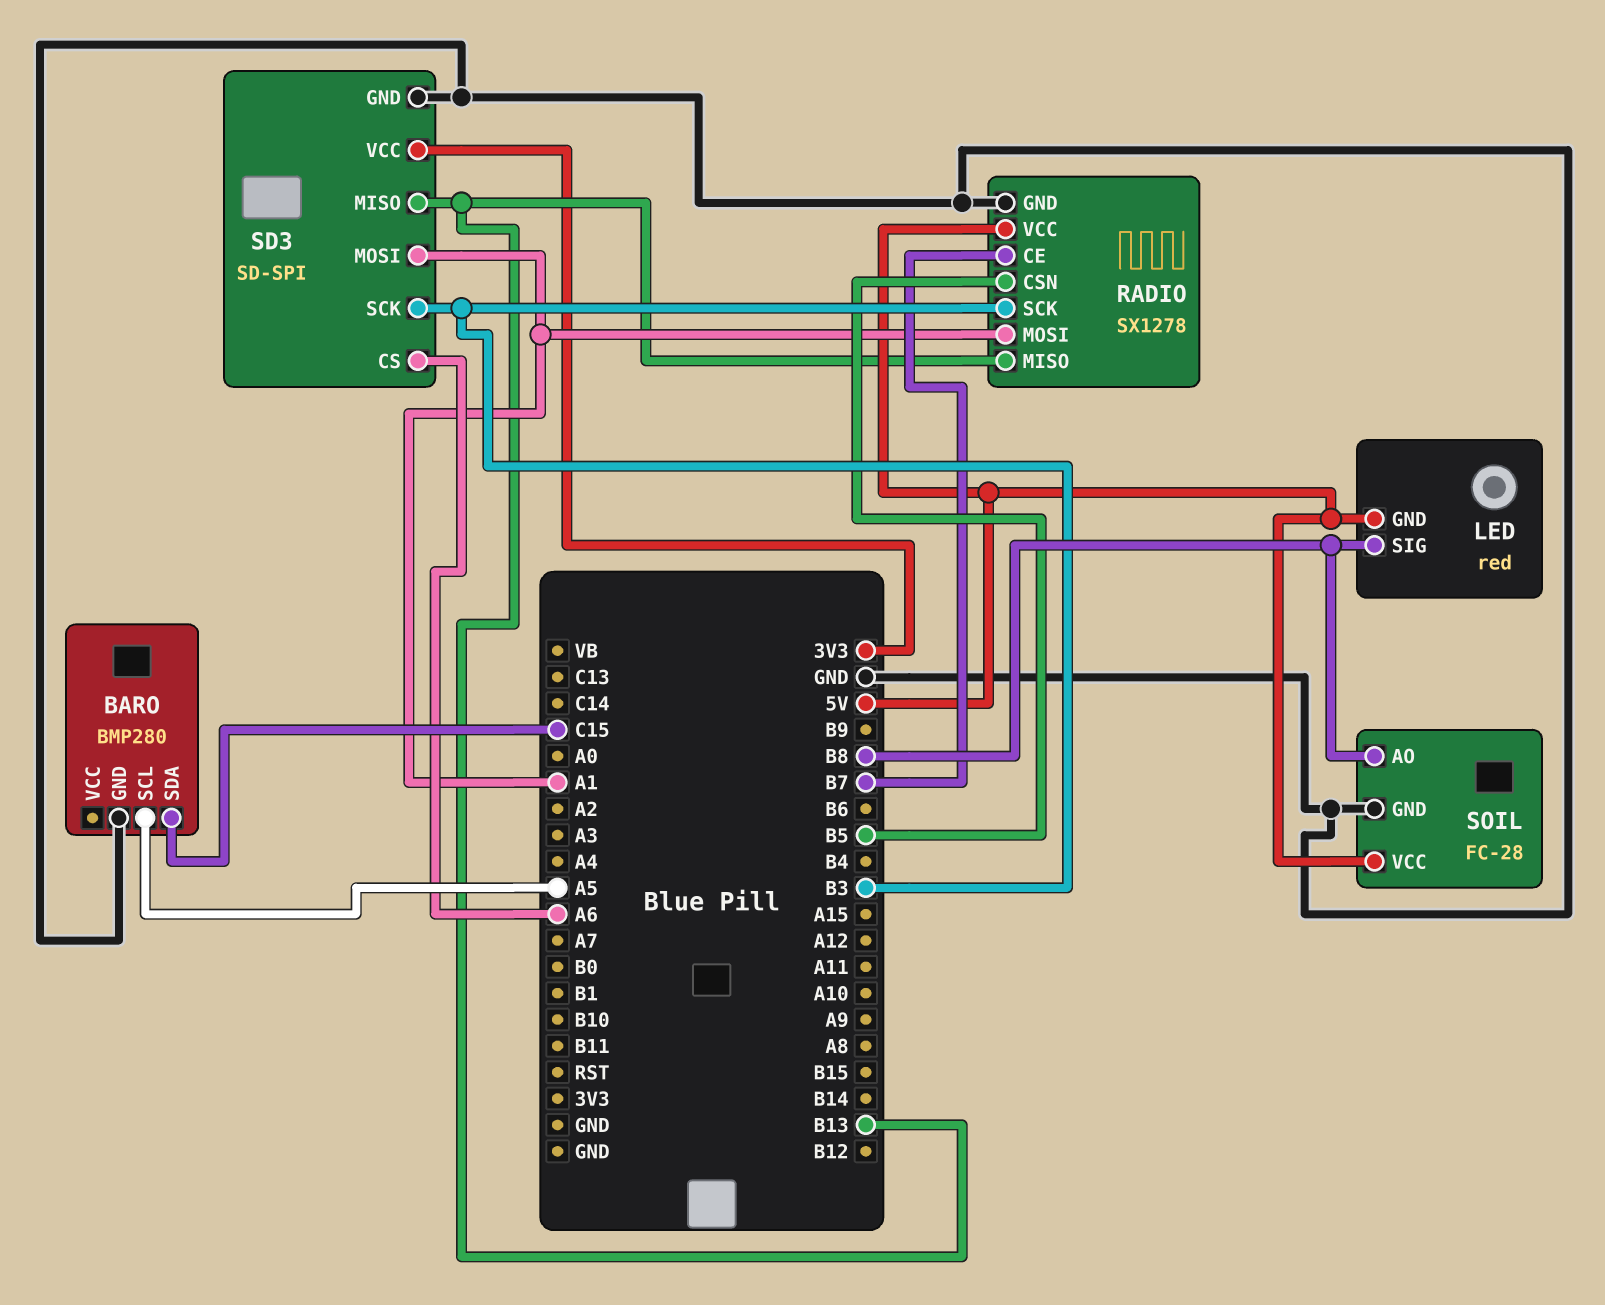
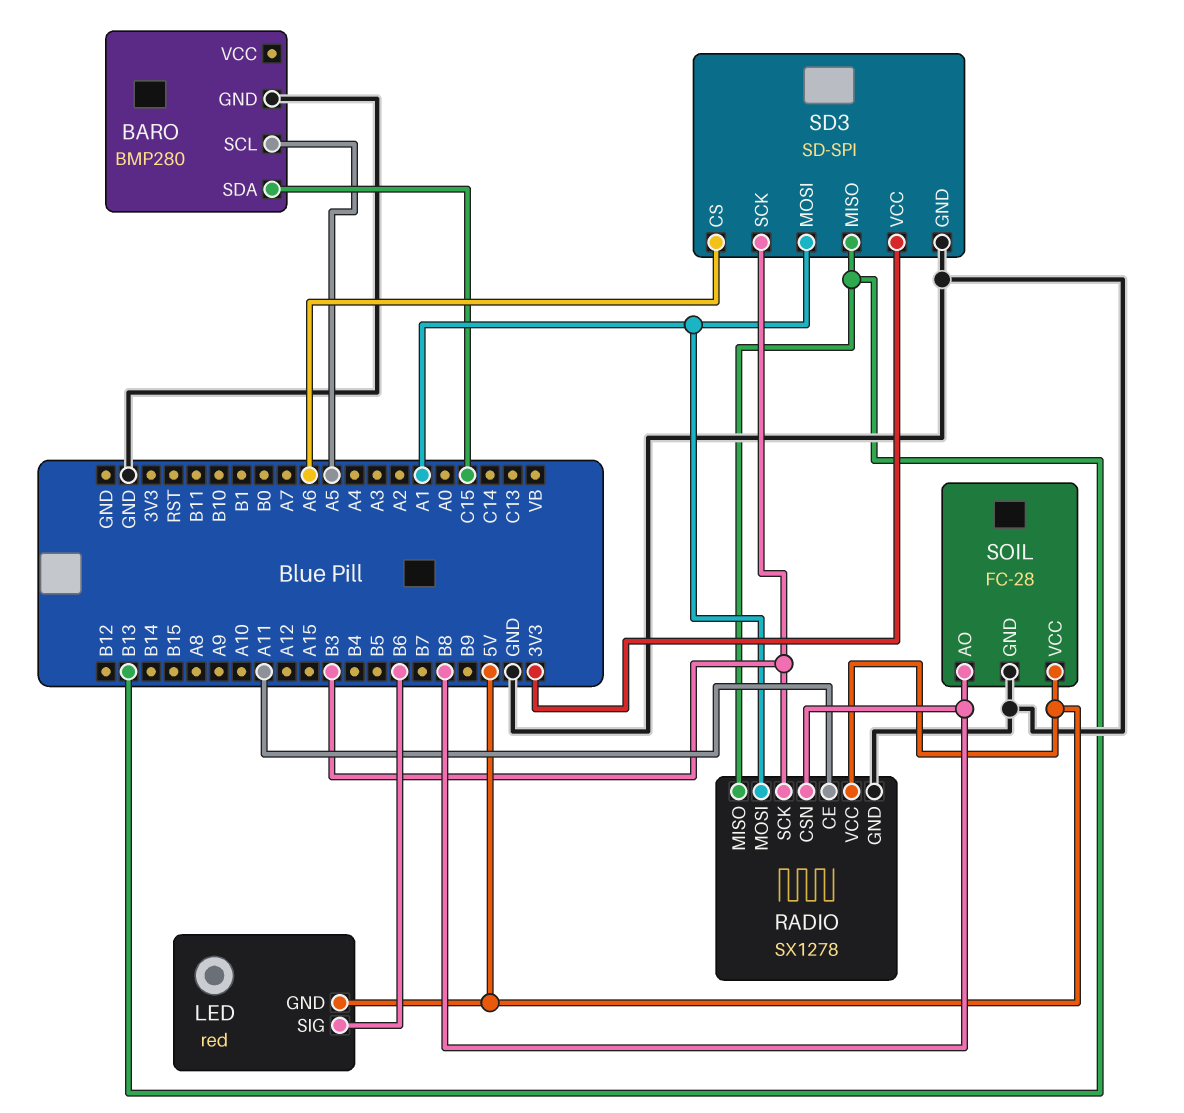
LED pin SIG: B8 -> B6
RADIO pin CE: B7 -> A11
RADIO pin CSN: B5 -> B8

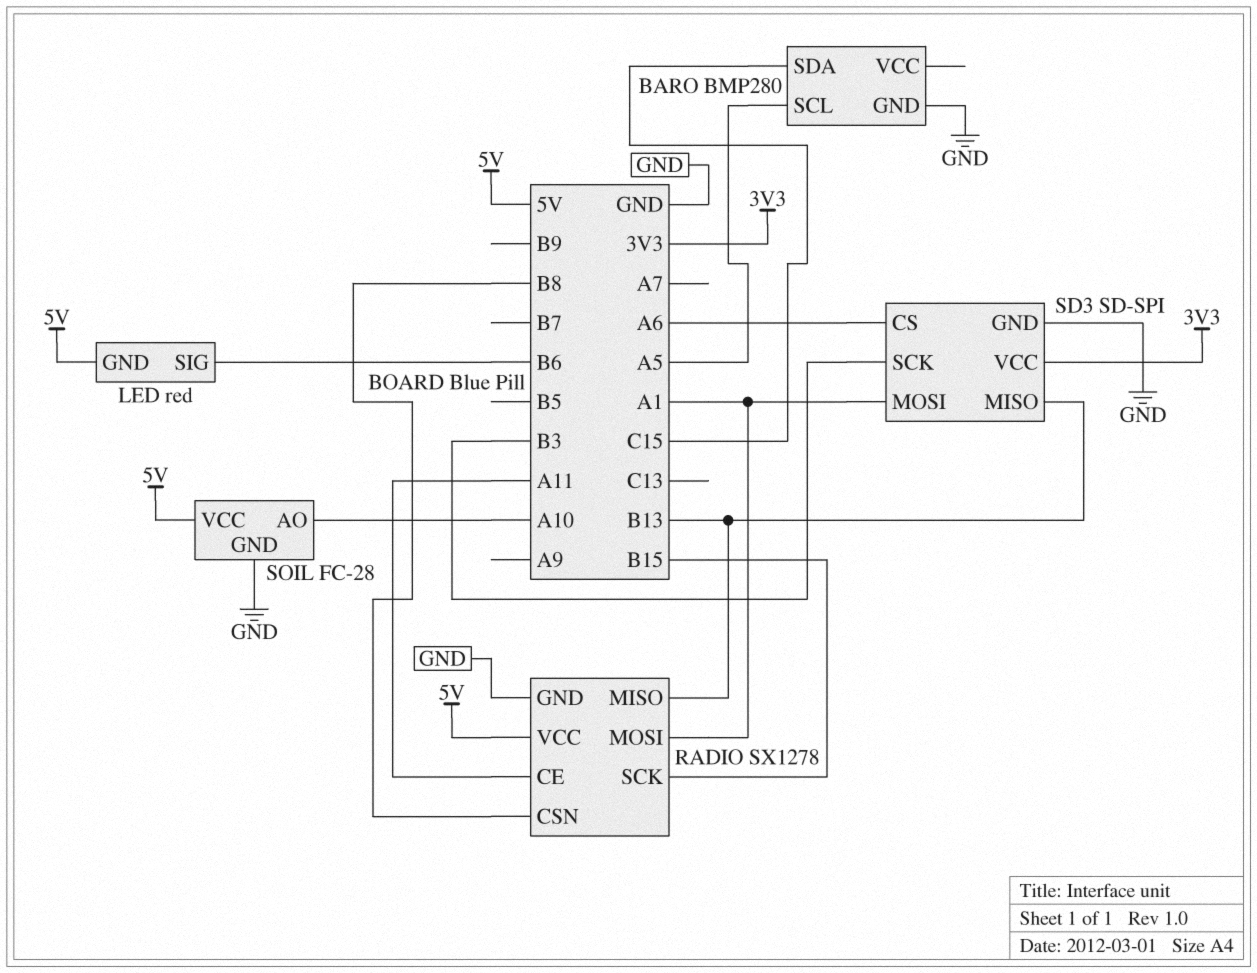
RADIO pin SCK: B3 -> B15
SOIL pin AO: B8 -> A10

